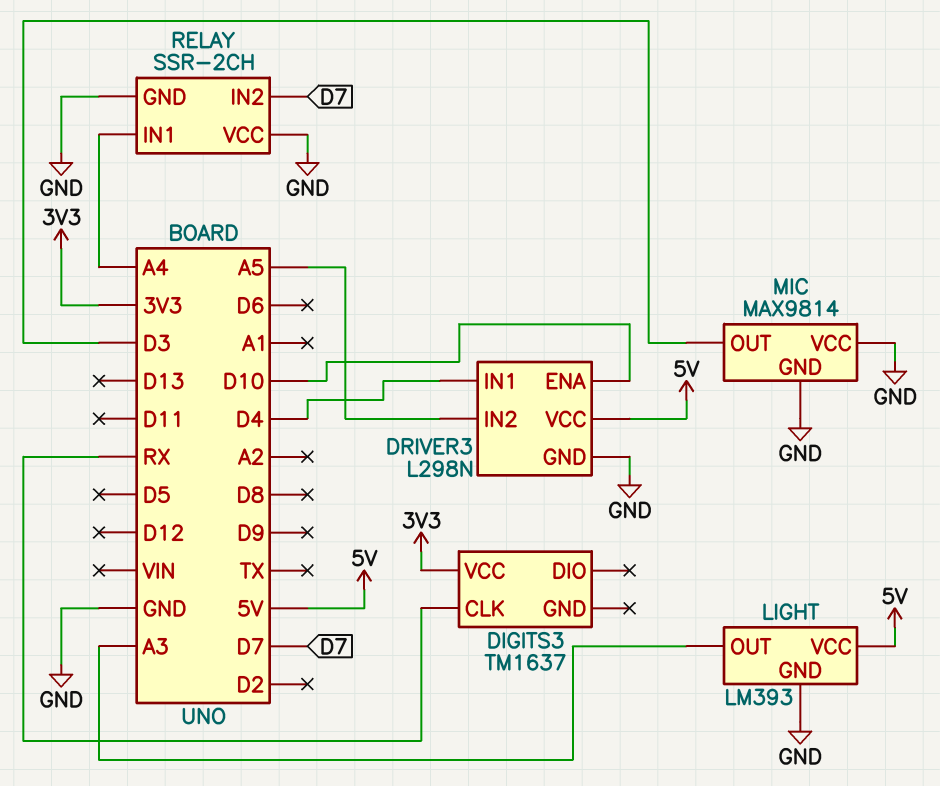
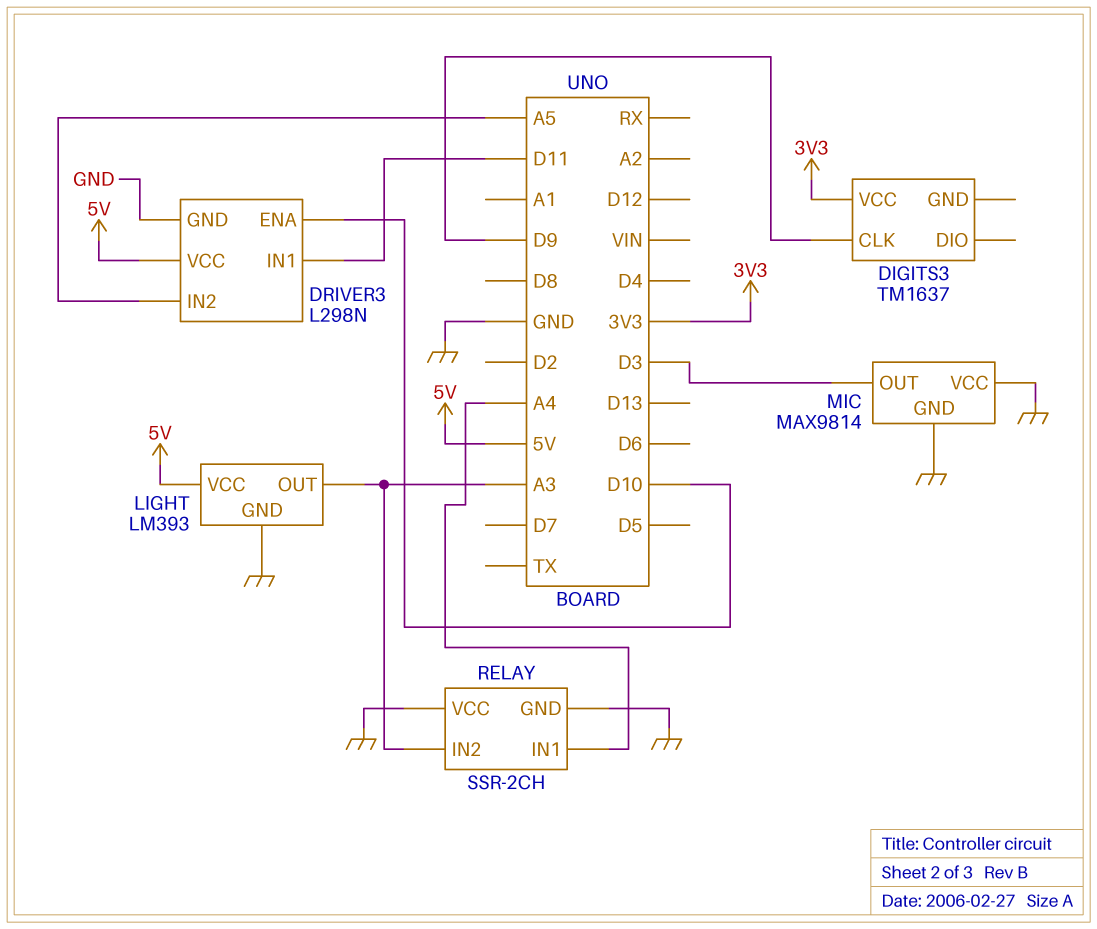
DIGITS3 pin CLK: RX -> D9
DRIVER3 pin IN1: D4 -> D11
RELAY pin IN2: D7 -> A3

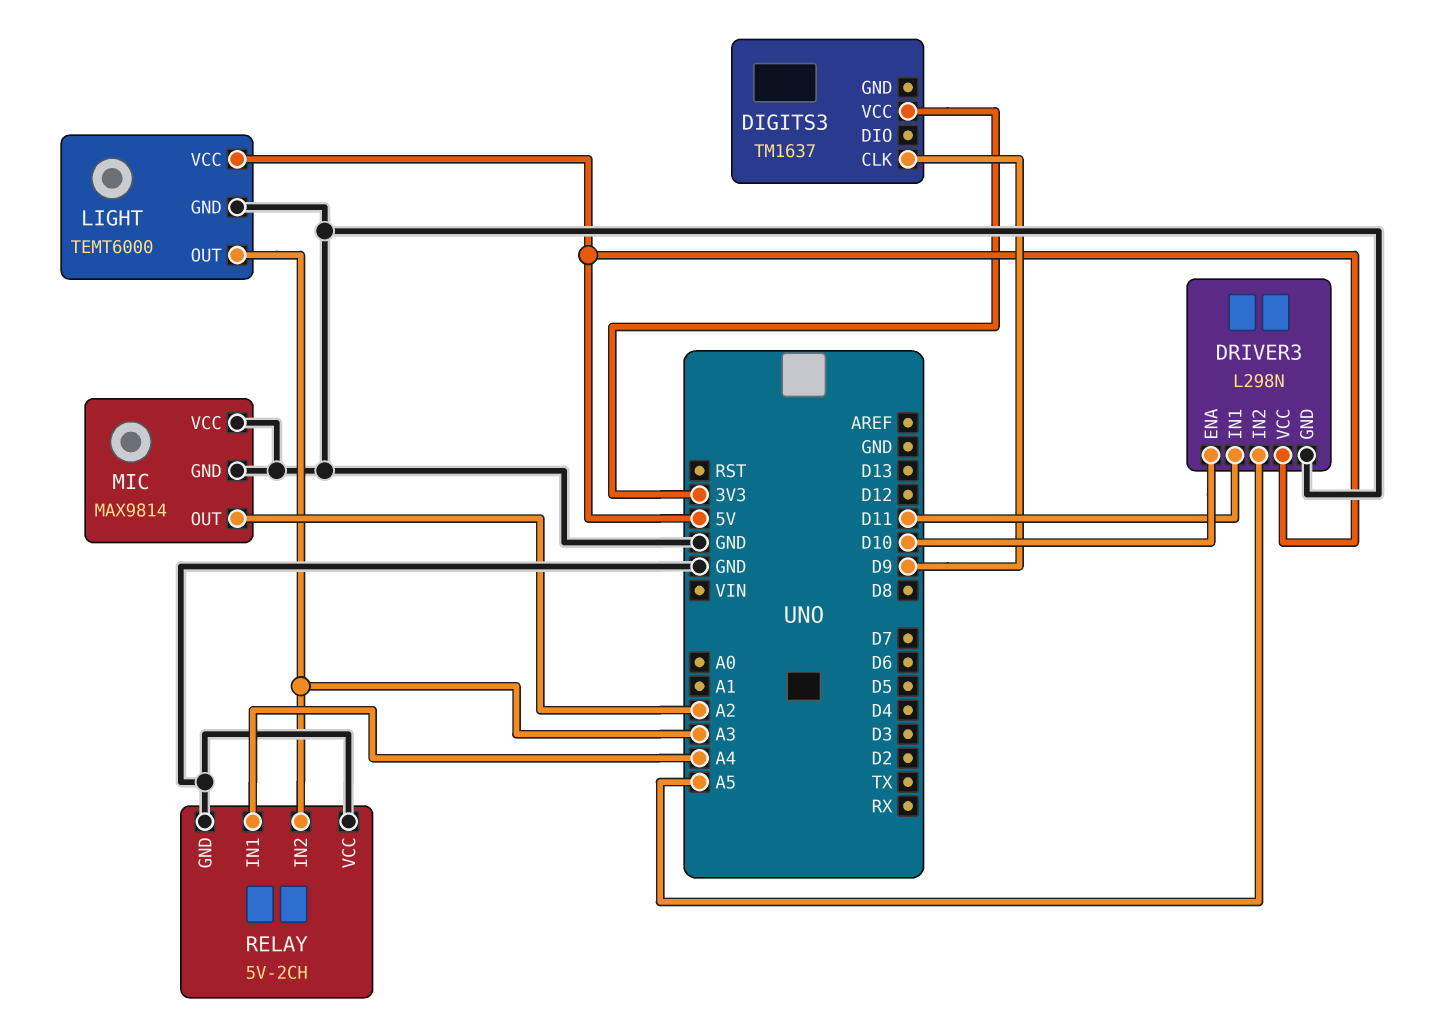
LIGHT: LM393 -> TEMT6000
MIC pin OUT: D3 -> A2
RELAY: SSR-2CH -> 5V-2CH

